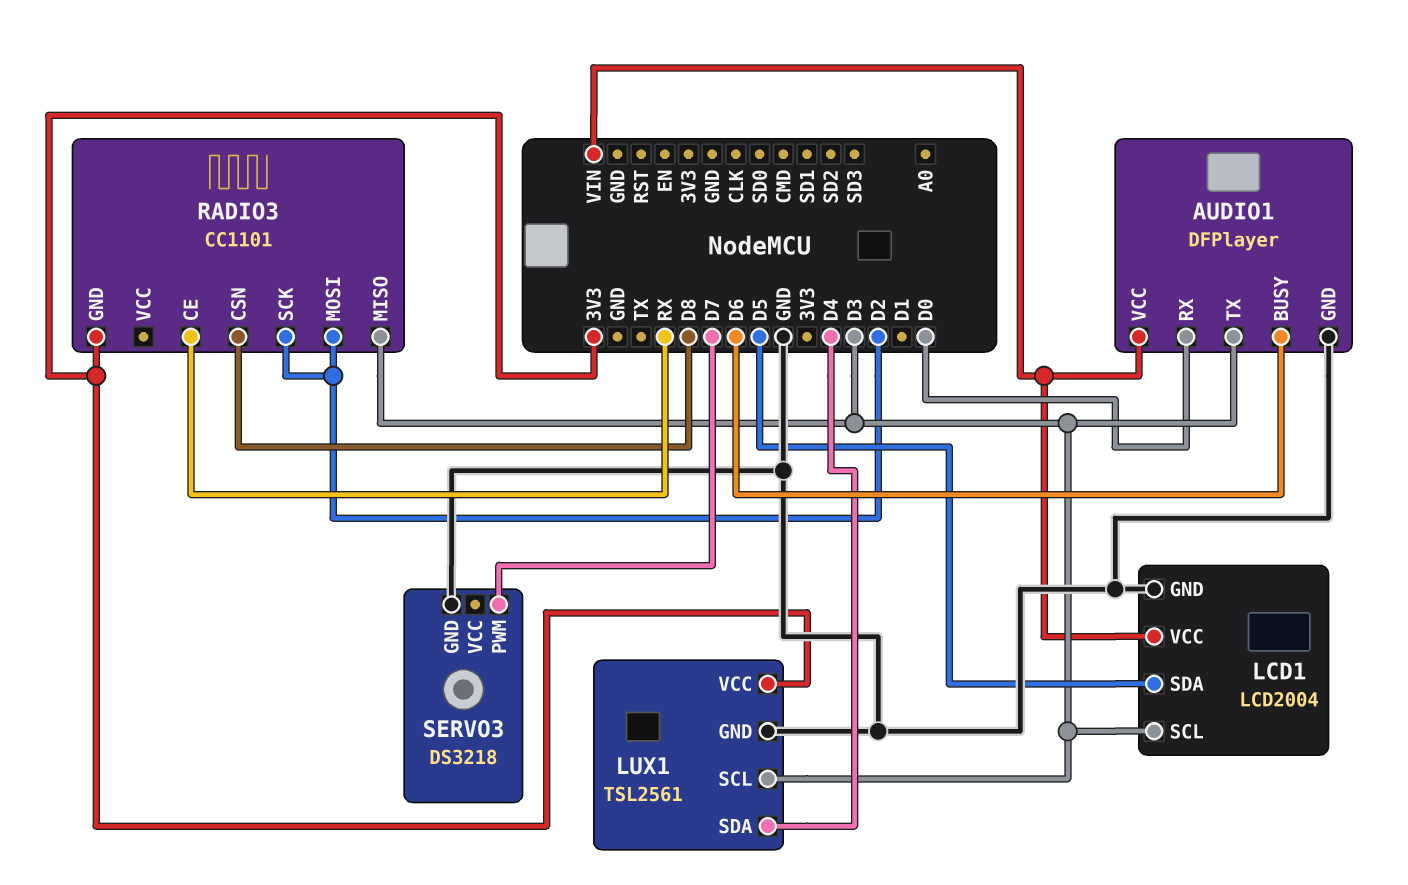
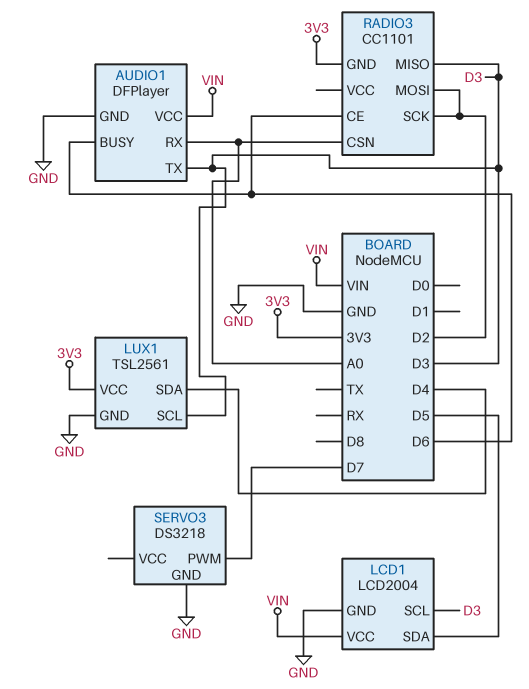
AUDIO1 pin RX: D0 -> A0
RADIO3 pin CE: RX -> D6
RADIO3 pin CSN: D8 -> A0

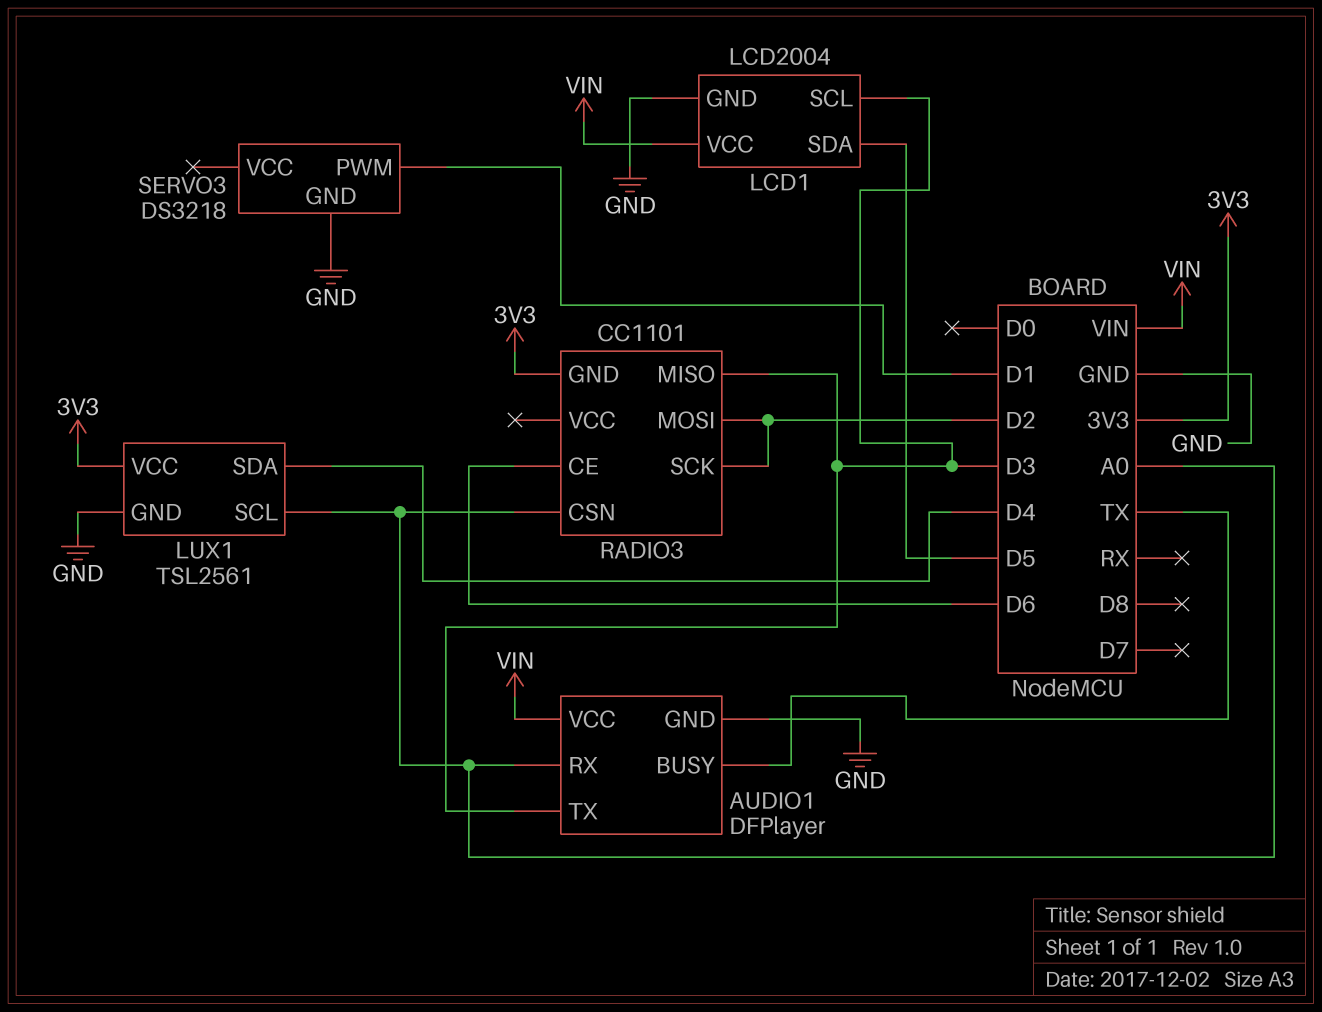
AUDIO1 pin BUSY: D6 -> TX
LUX1 pin SCL: D3 -> A0
SERVO3 pin PWM: D7 -> D1

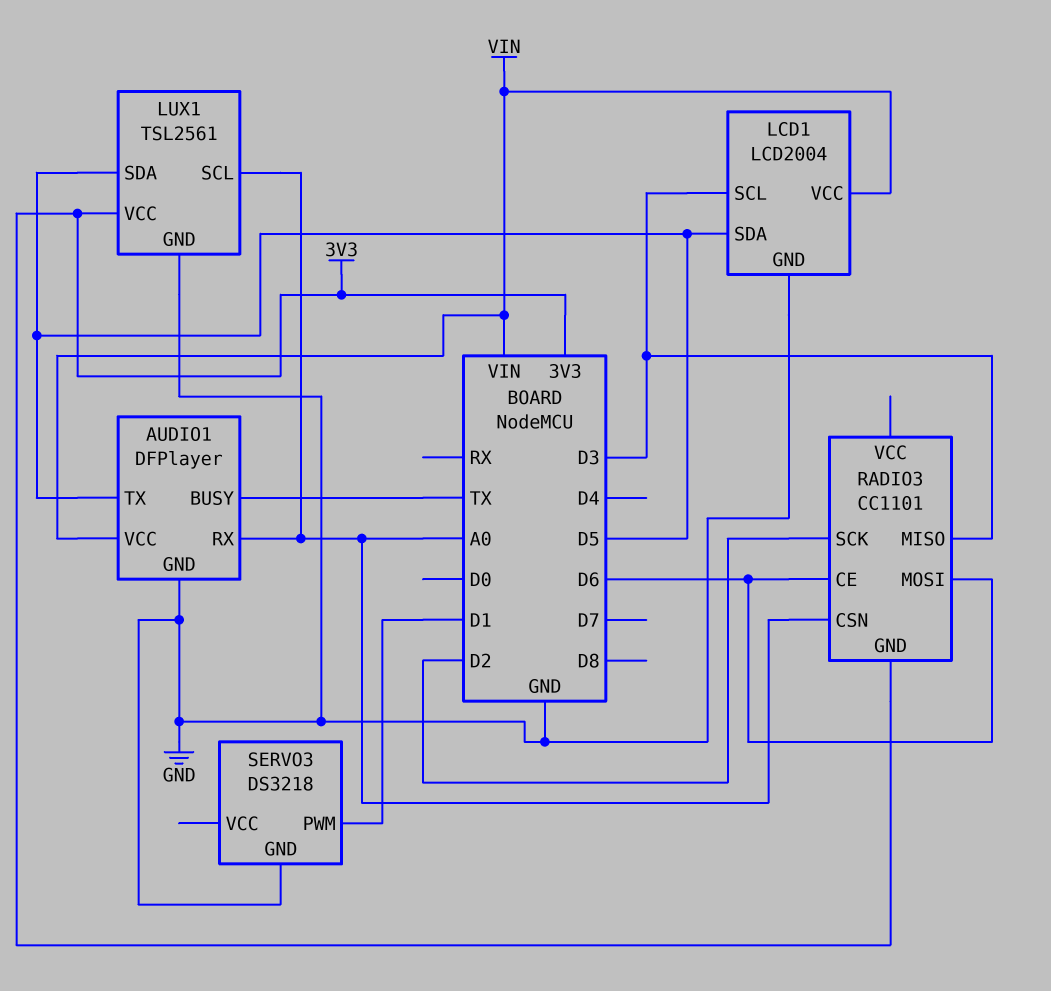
AUDIO1 pin TX: D3 -> D5
LUX1 pin SDA: D4 -> D5
RADIO3 pin MOSI: D2 -> D6

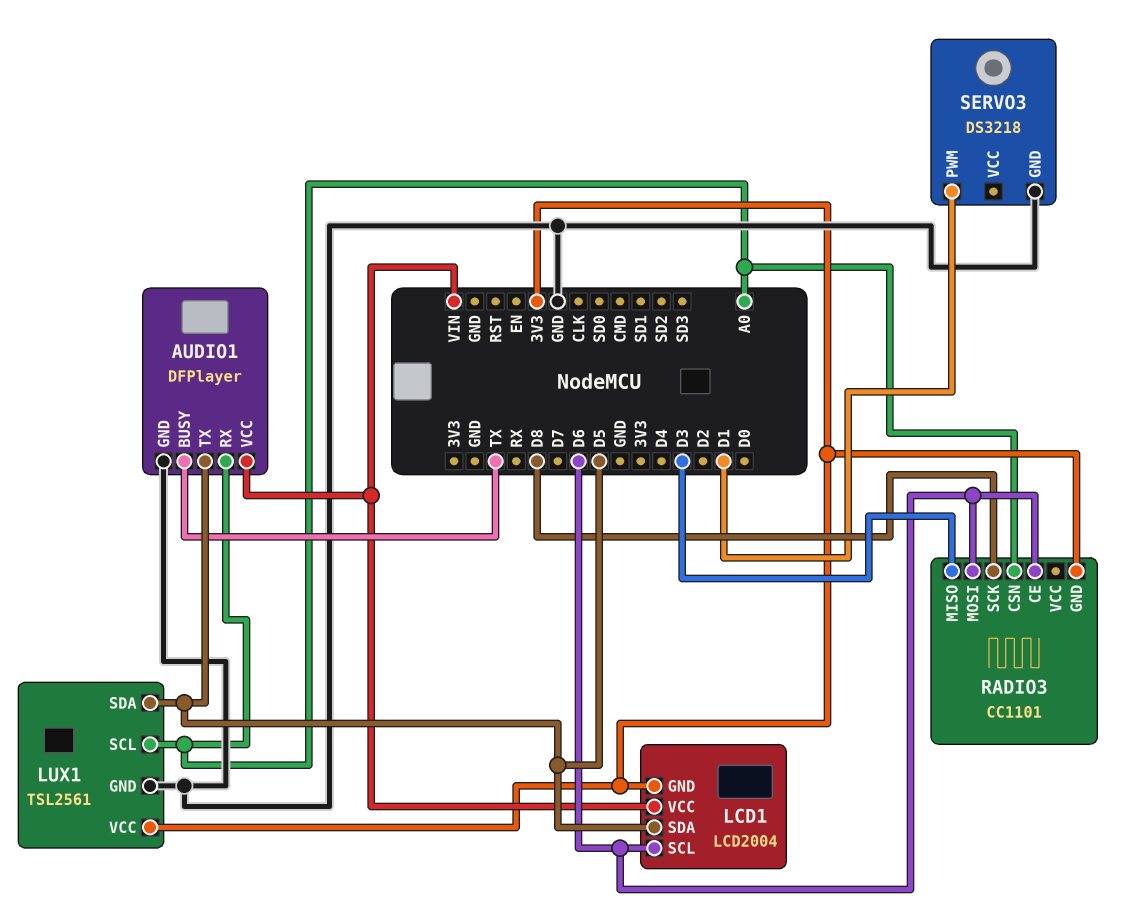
LCD1 pin GND: GND -> 3V3
LCD1 pin SCL: D3 -> D6
RADIO3 pin SCK: D2 -> D8

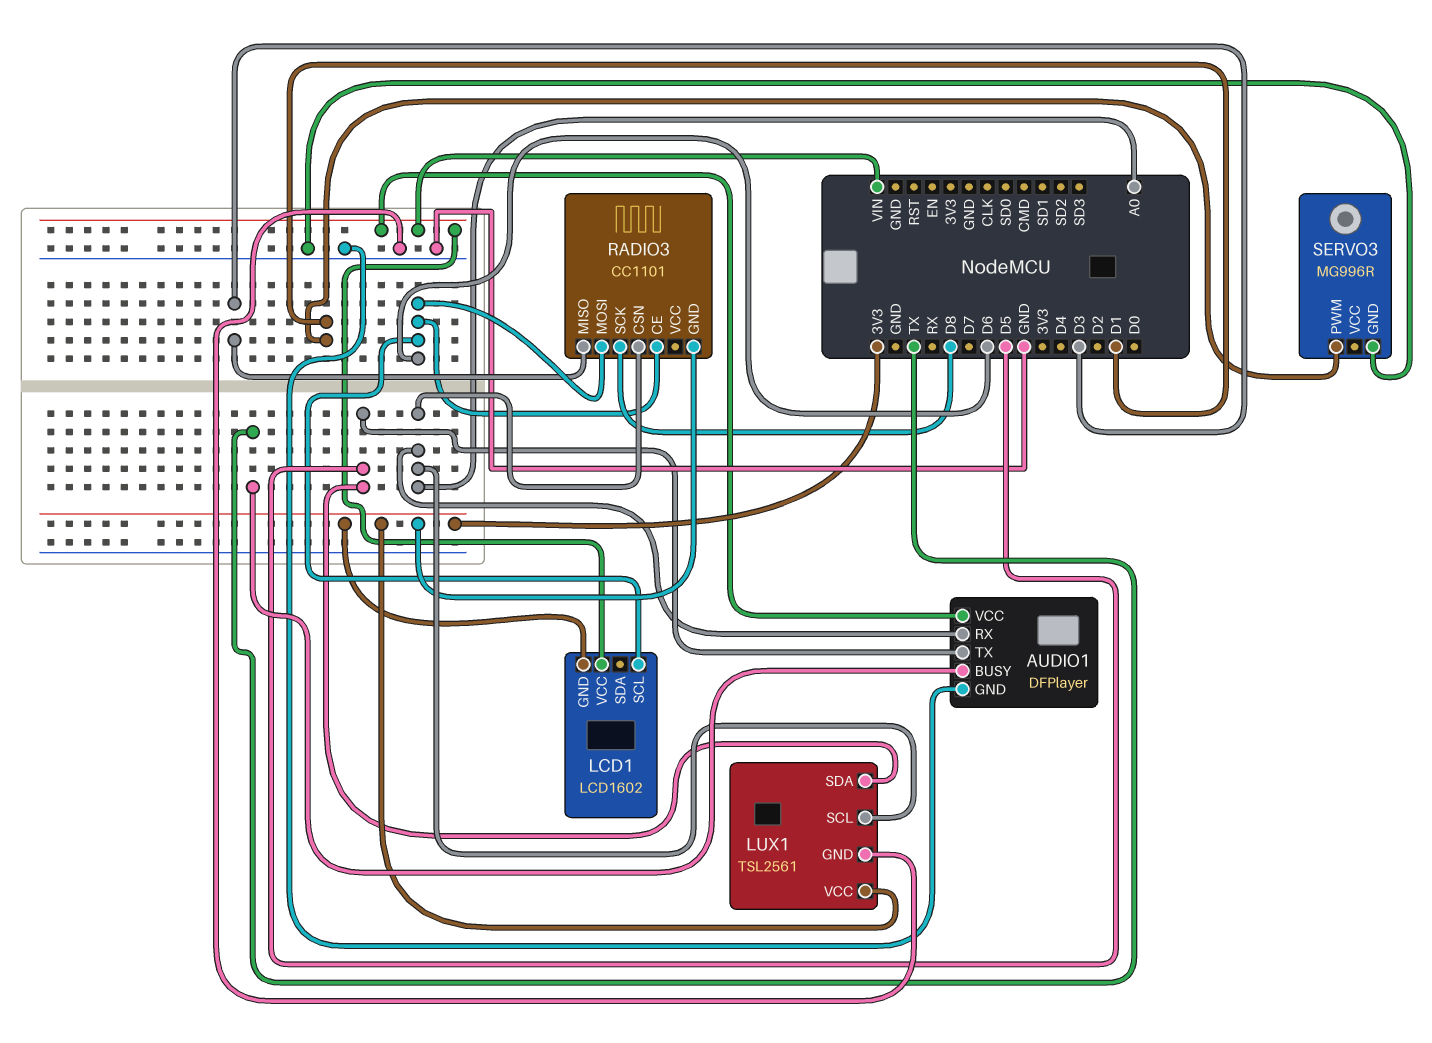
LCD1: LCD2004 -> LCD1602
LCD1 pin SDA: D5 -> none
SERVO3: DS3218 -> MG996R

